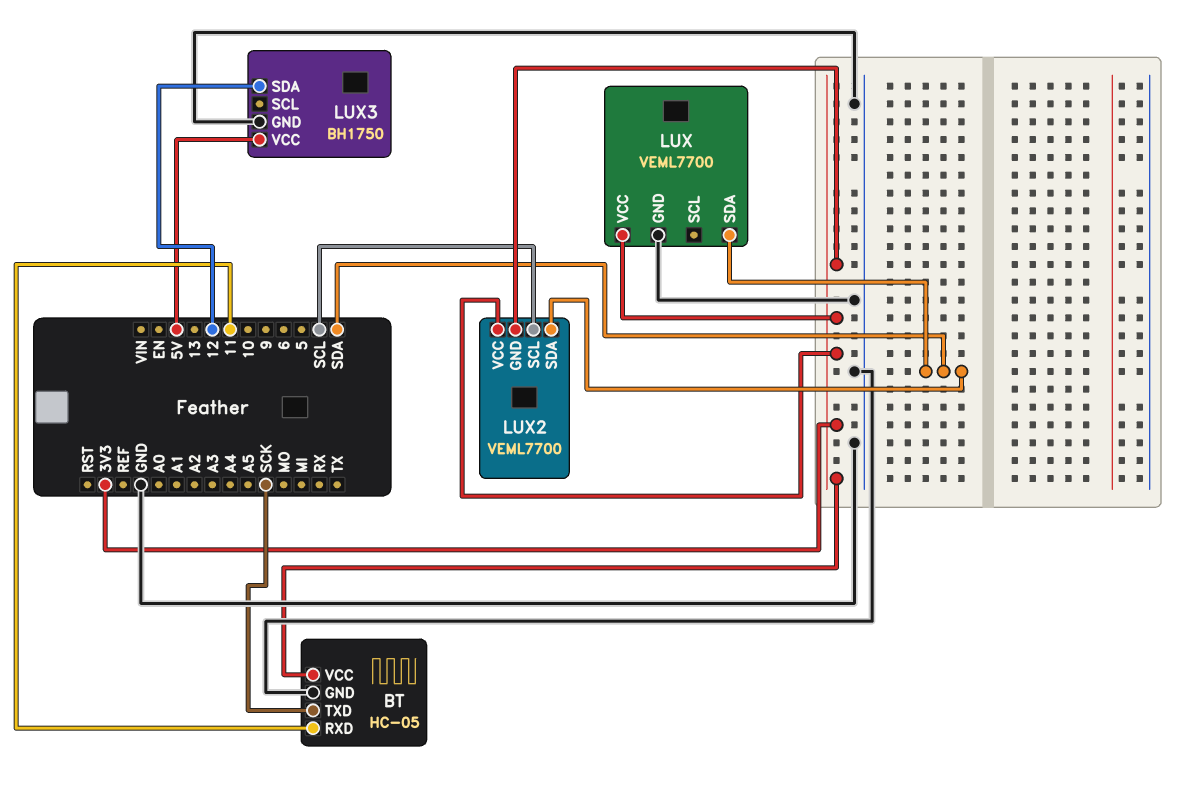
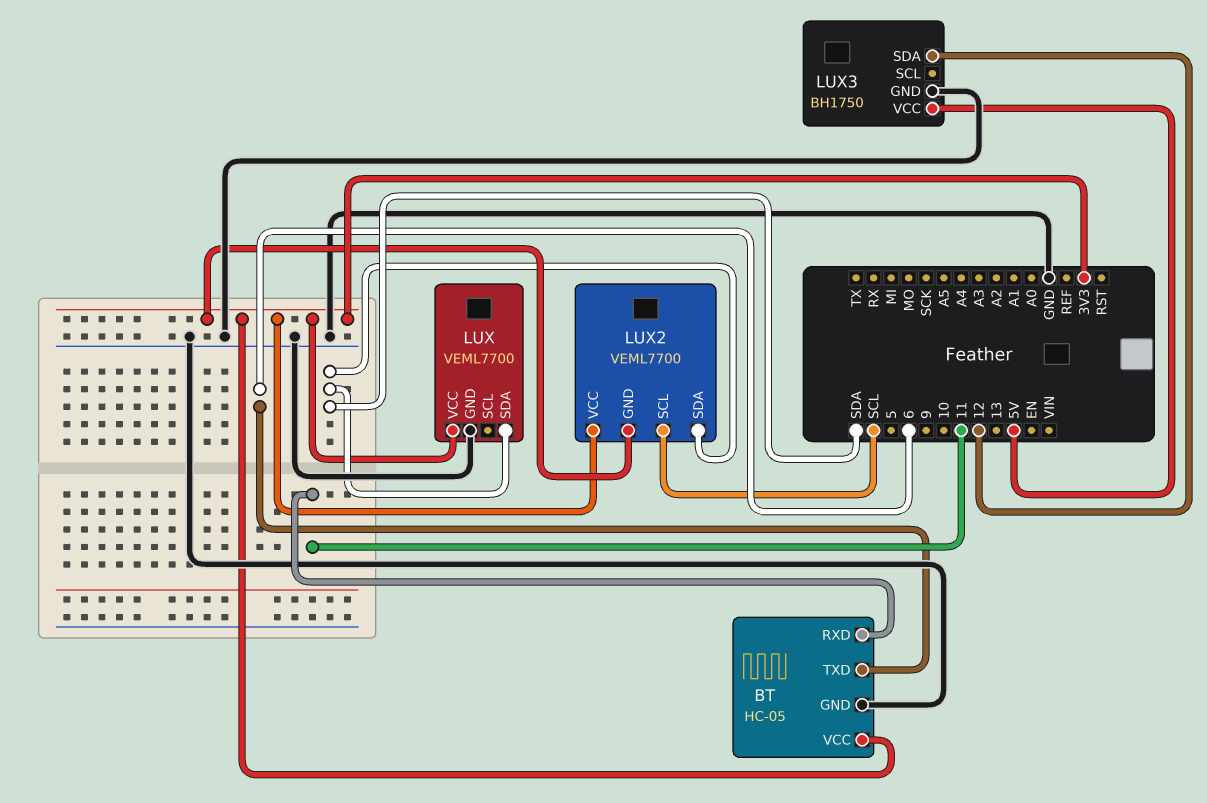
BT pin TXD: SCK -> 6

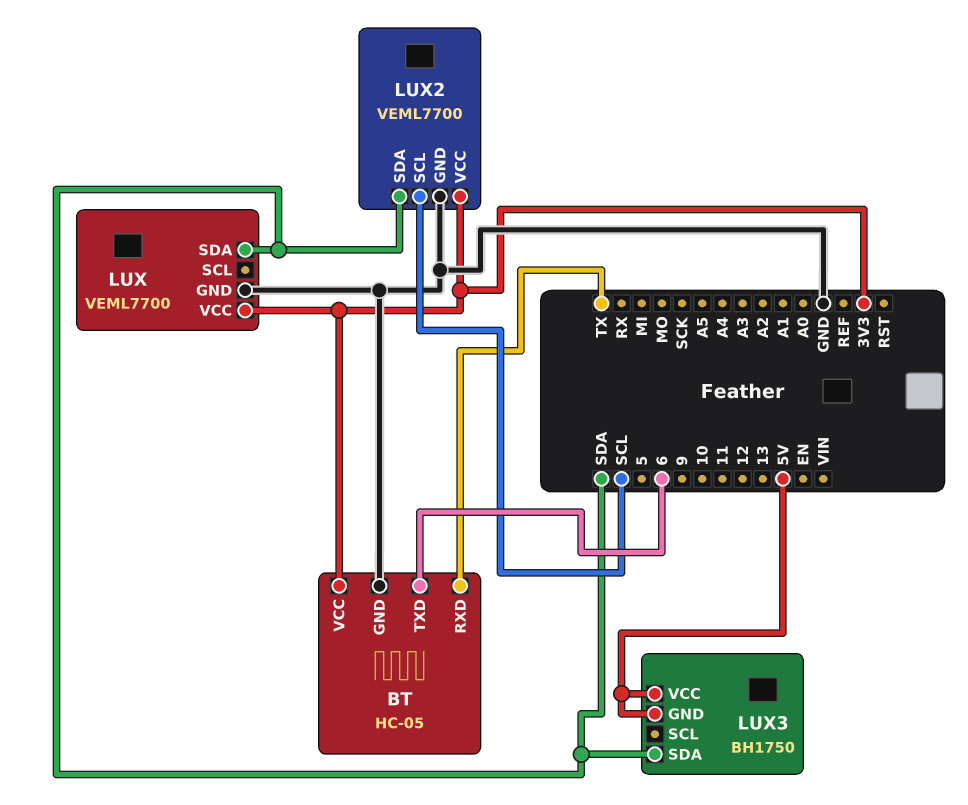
BT pin RXD: 11 -> TX
LUX2 pin GND: 3V3 -> GND
LUX3 pin GND: GND -> 5V
LUX3 pin SDA: 12 -> SDA

